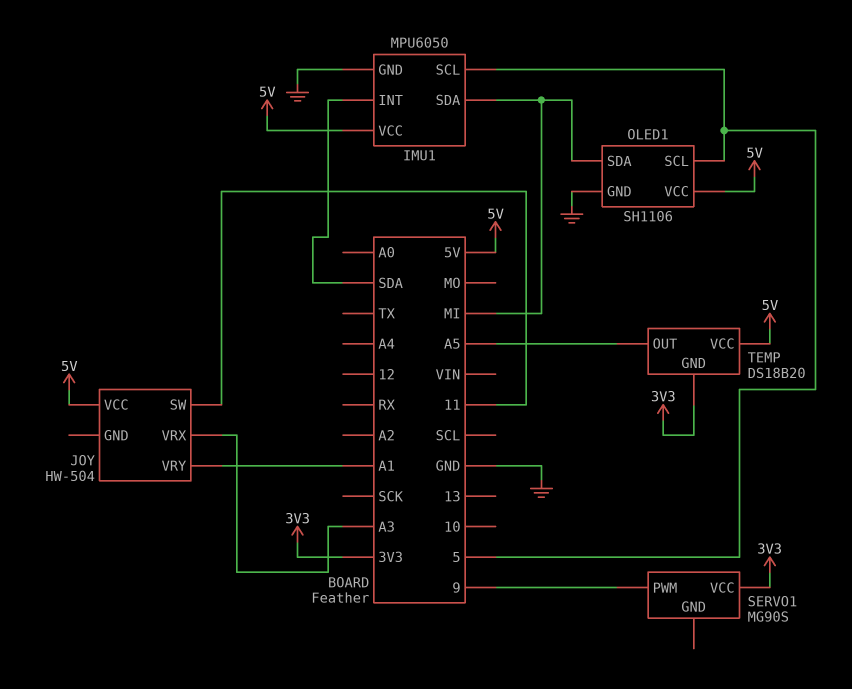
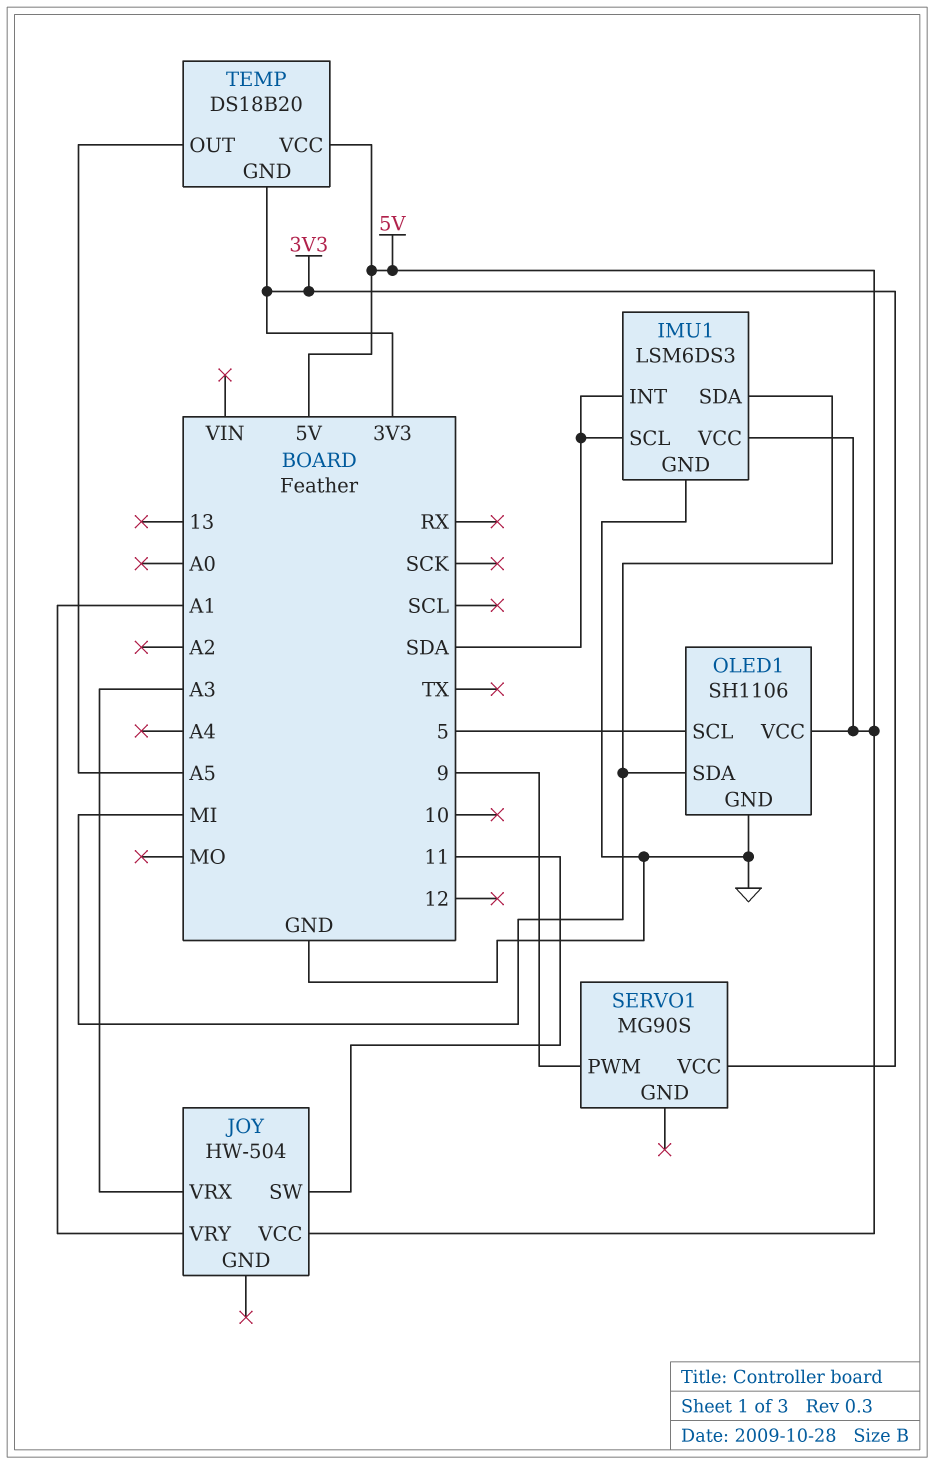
IMU1: MPU6050 -> LSM6DS3
IMU1 pin SCL: 5 -> SDA

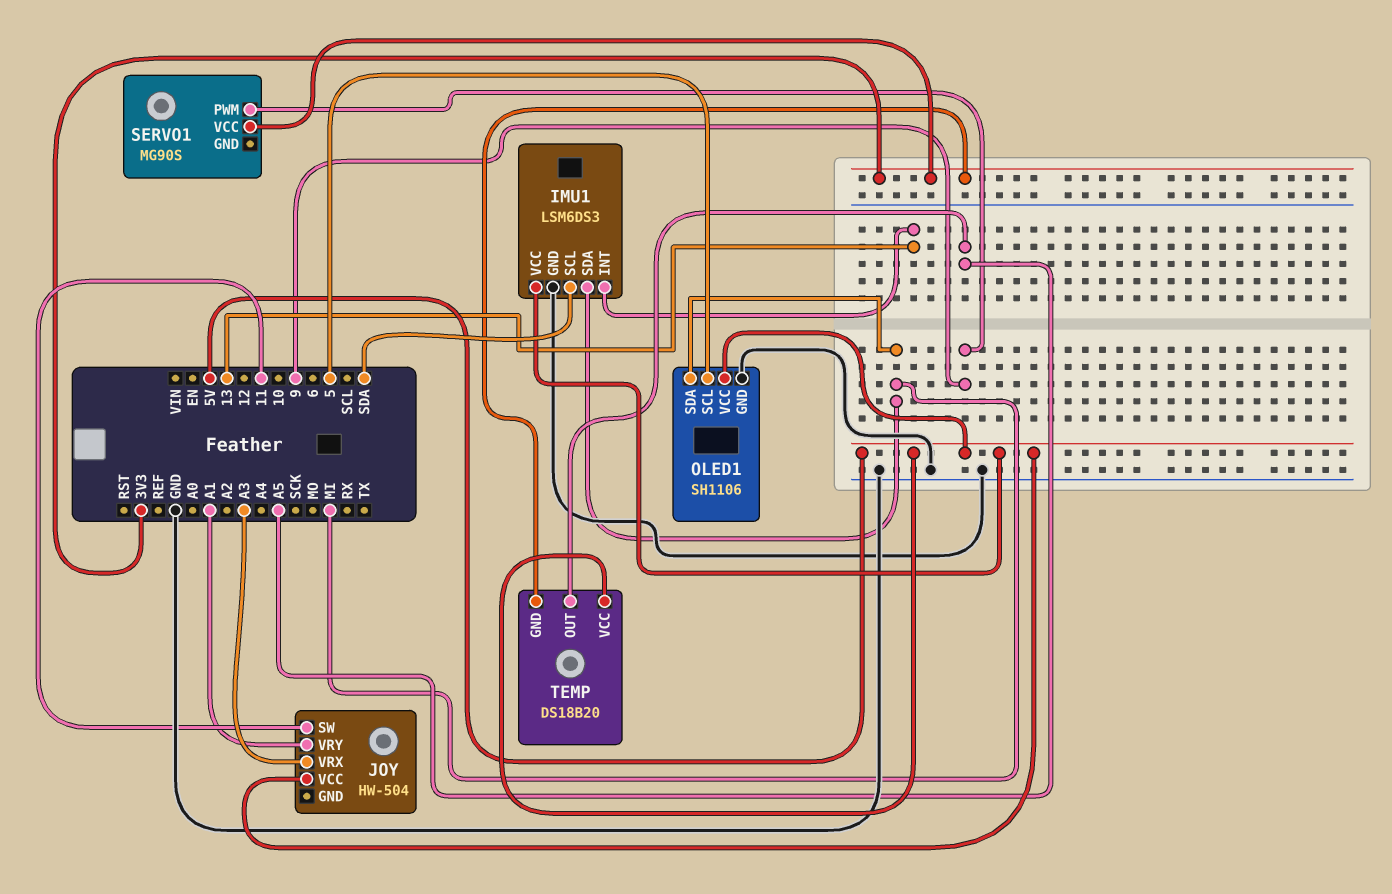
IMU1 pin INT: SDA -> 13

